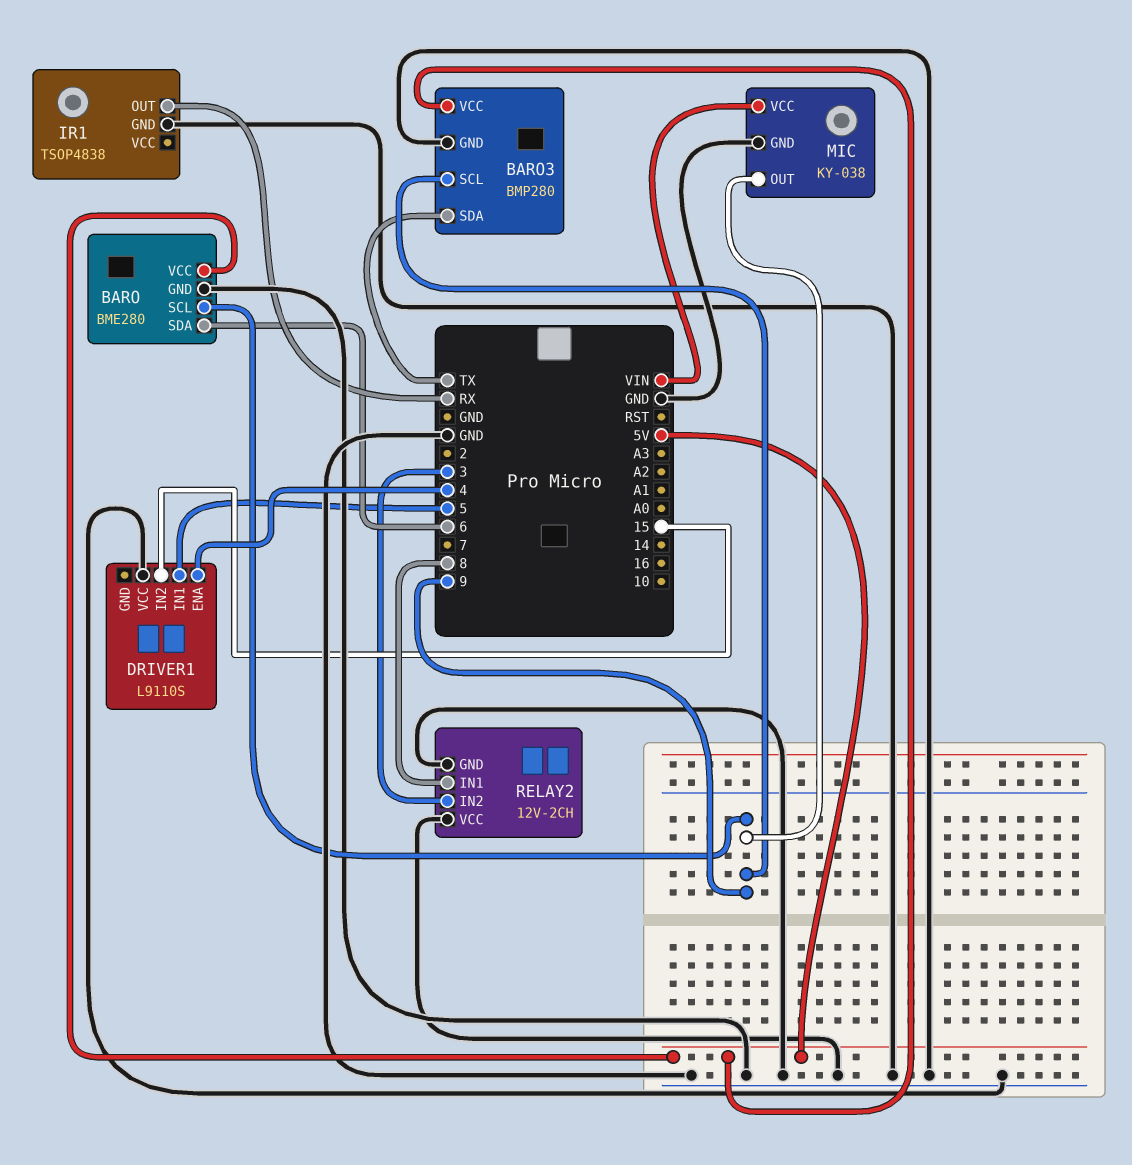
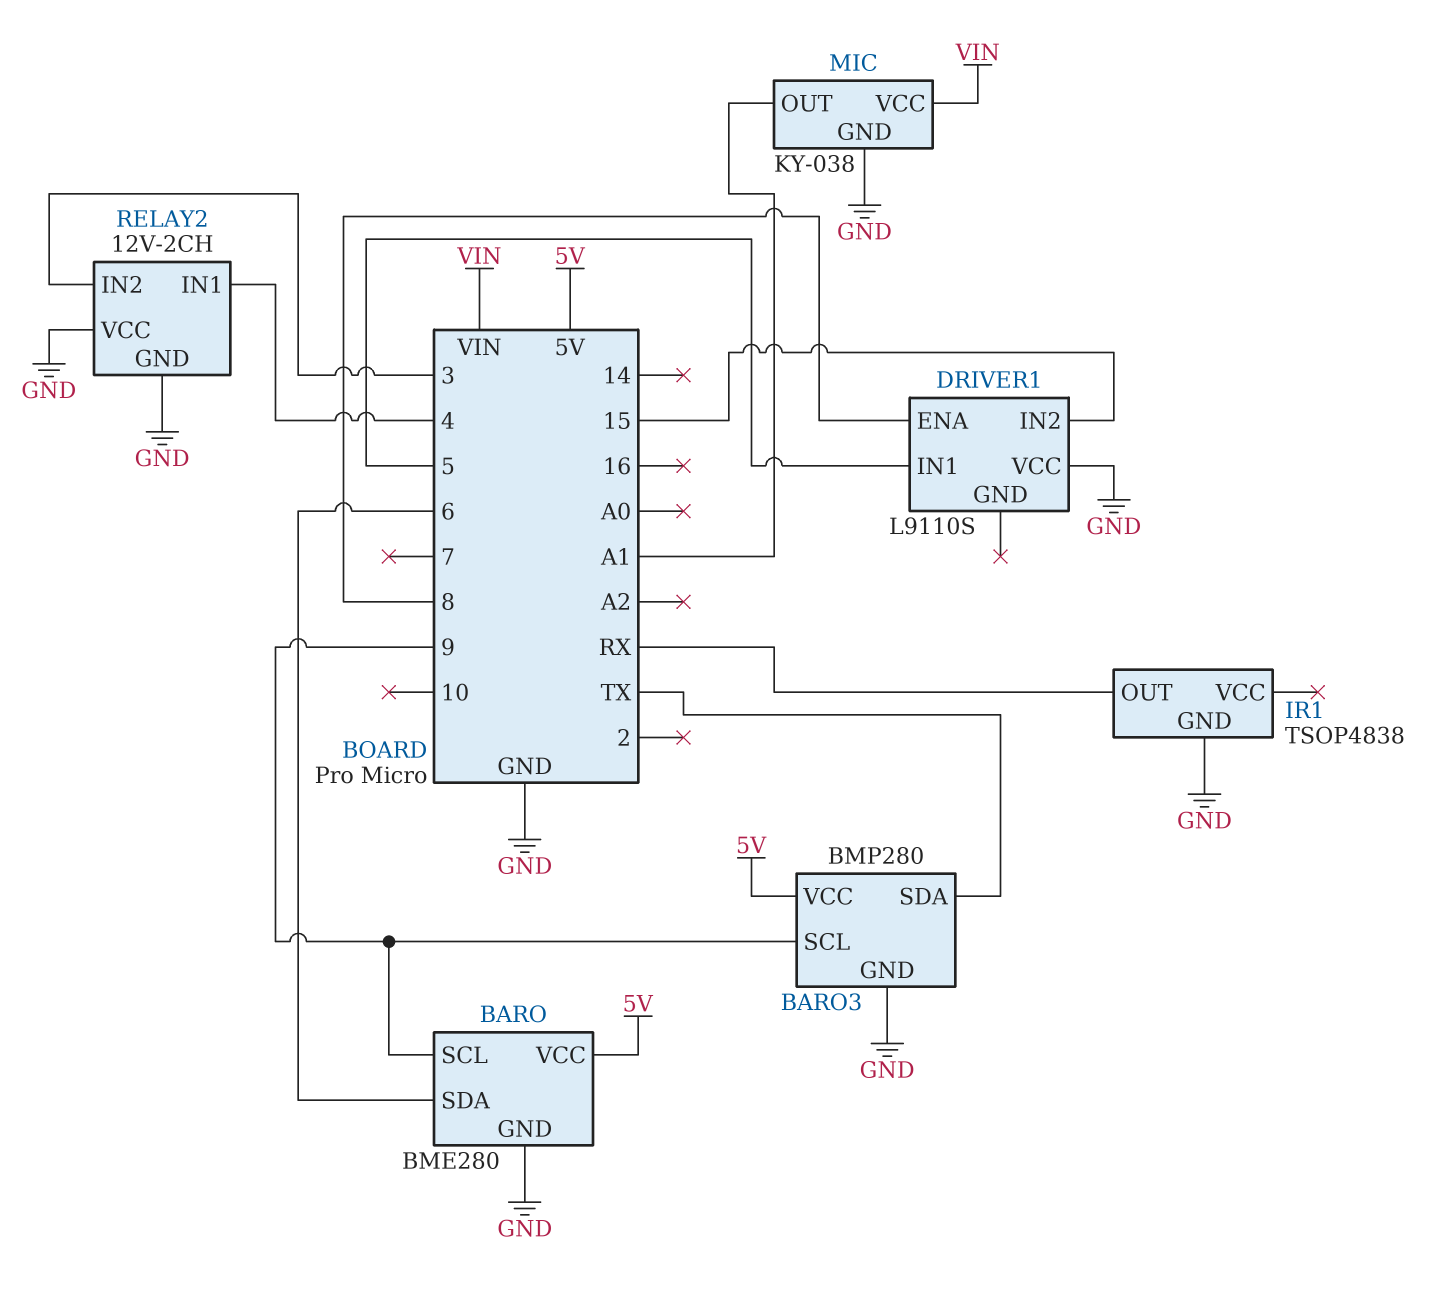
DRIVER1 pin ENA: 4 -> 8
MIC pin OUT: 9 -> A1
RELAY2 pin IN1: 8 -> 4

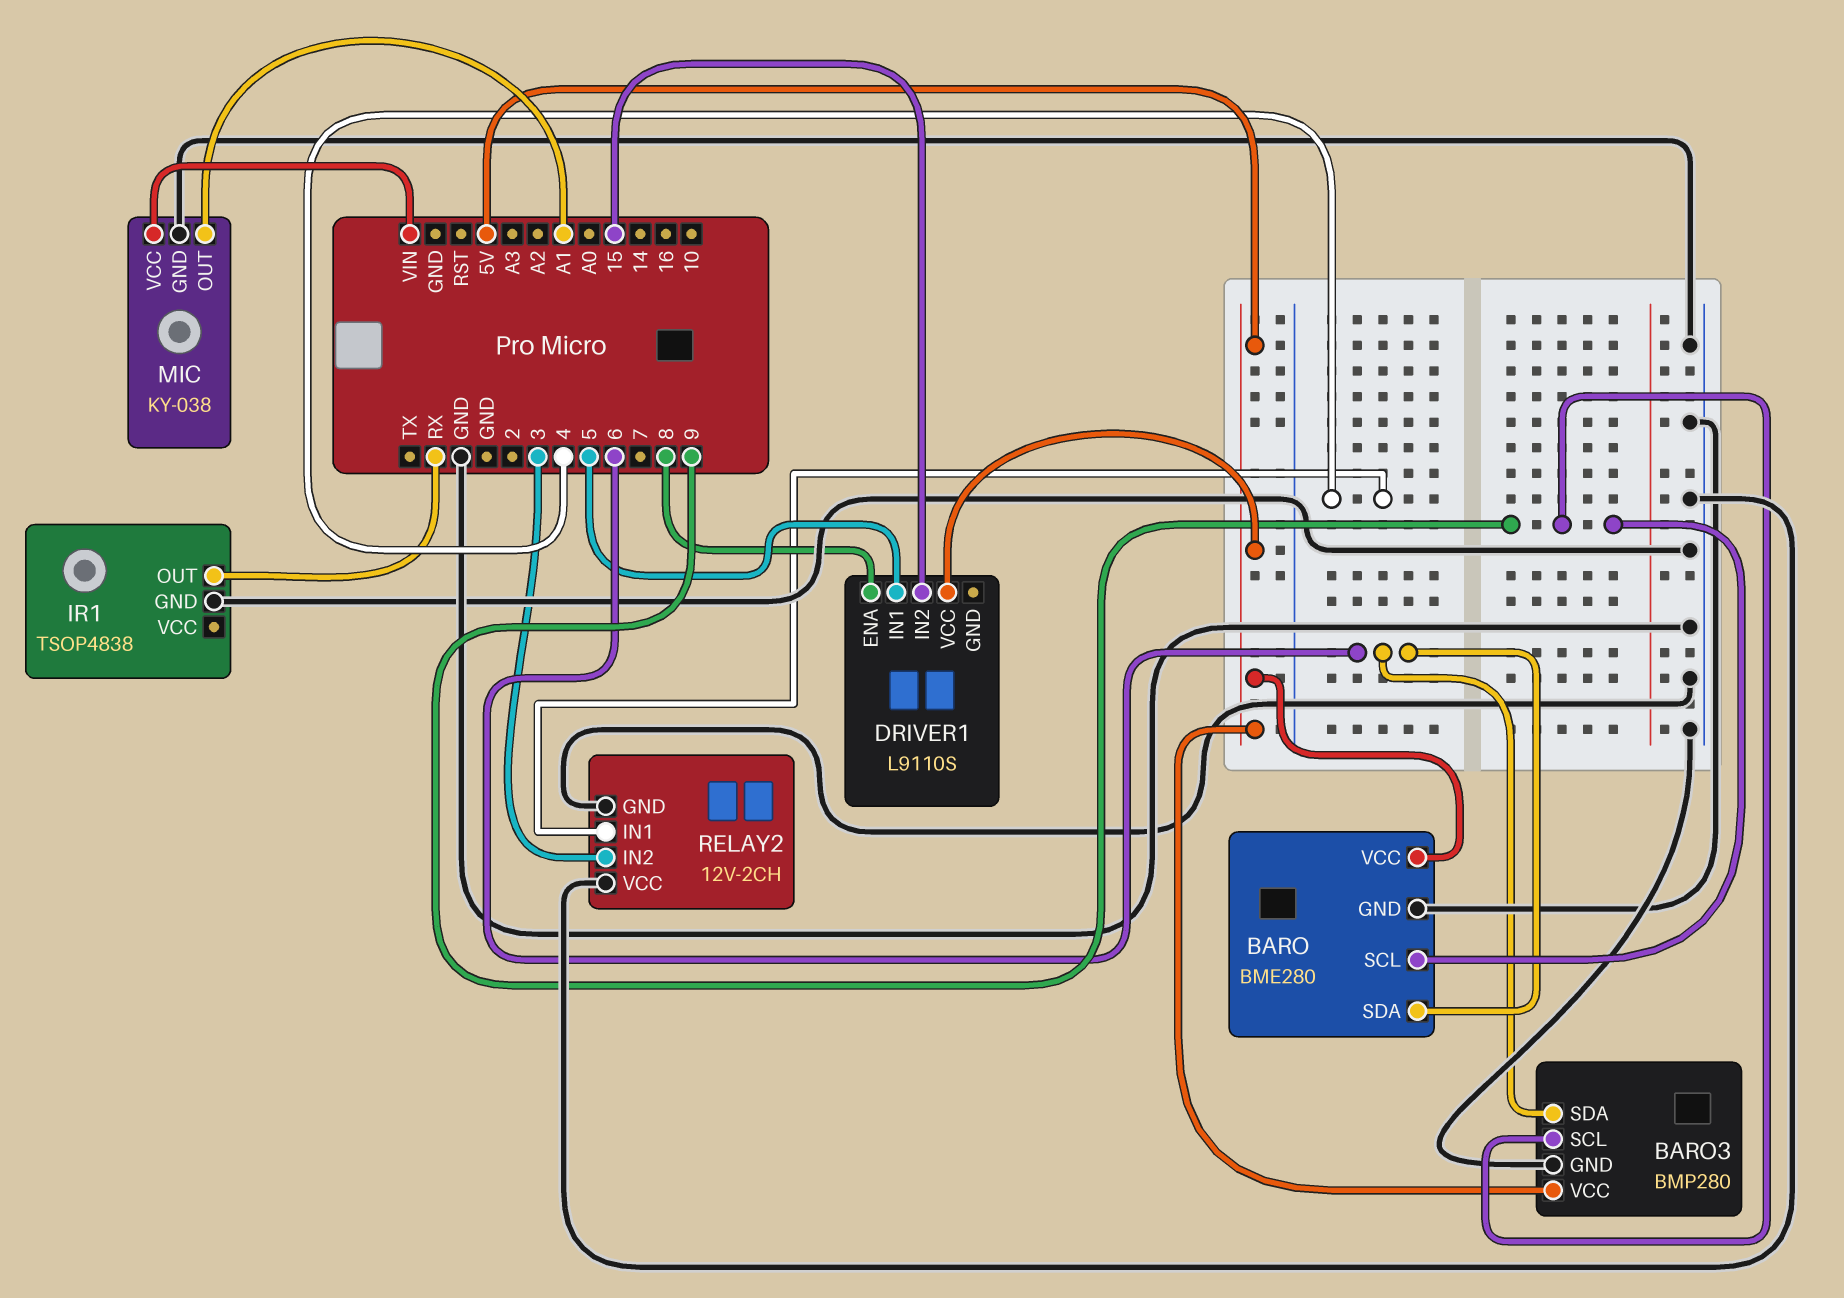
BARO3 pin SDA: TX -> 6
DRIVER1 pin VCC: GND -> 5V

